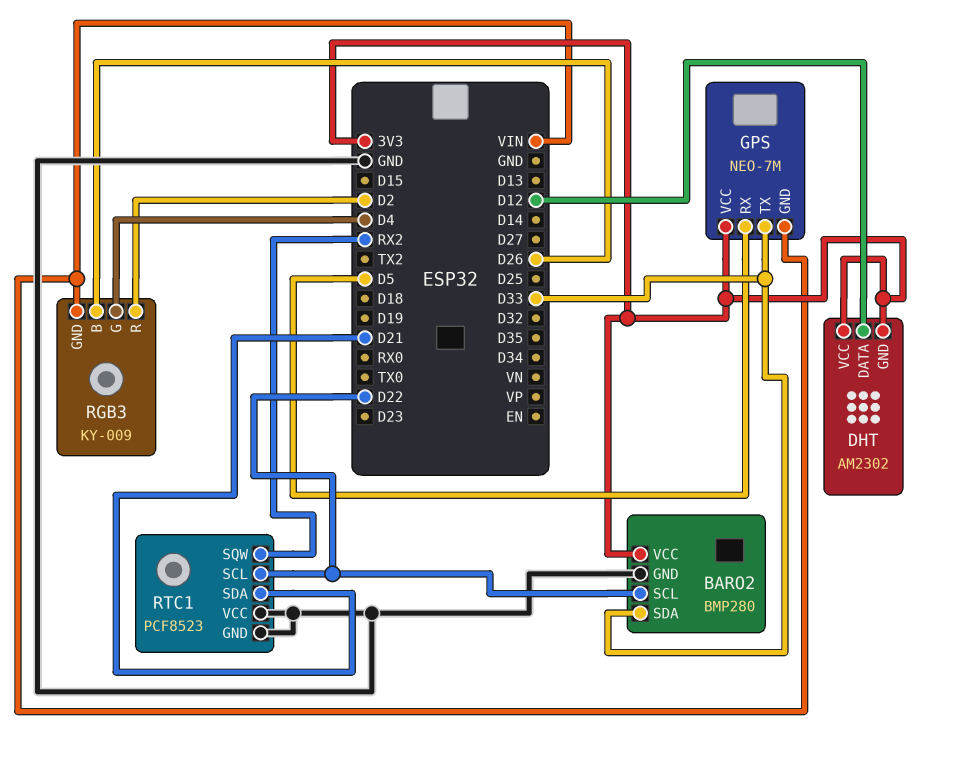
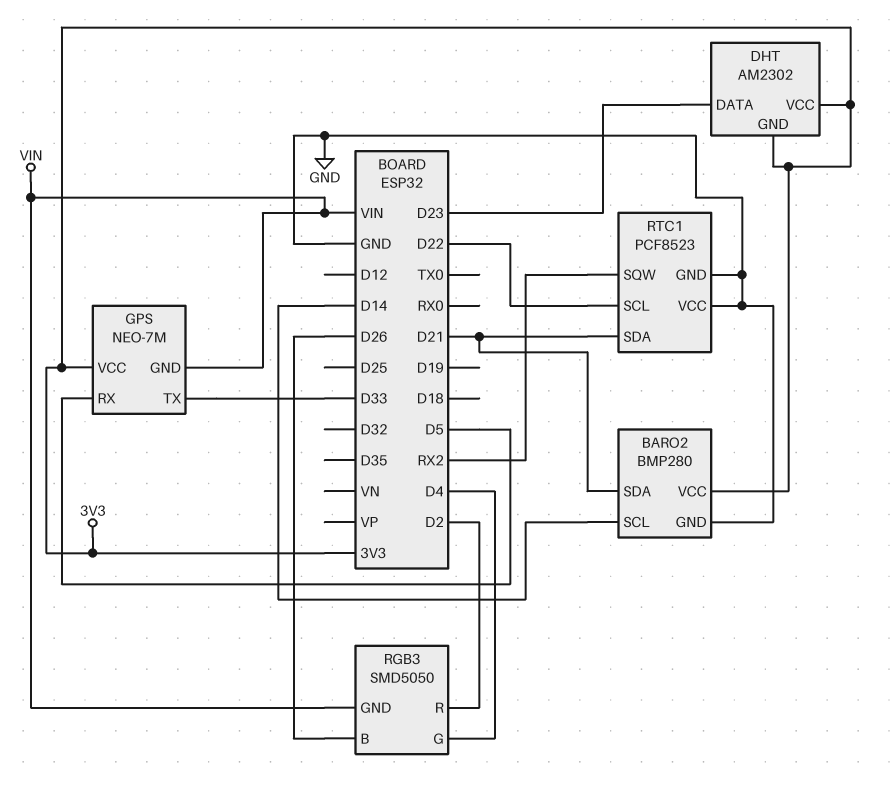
BARO2 pin SCL: D22 -> D14
BARO2 pin SDA: D33 -> D21
DHT pin DATA: D12 -> D23
RGB3: KY-009 -> SMD5050

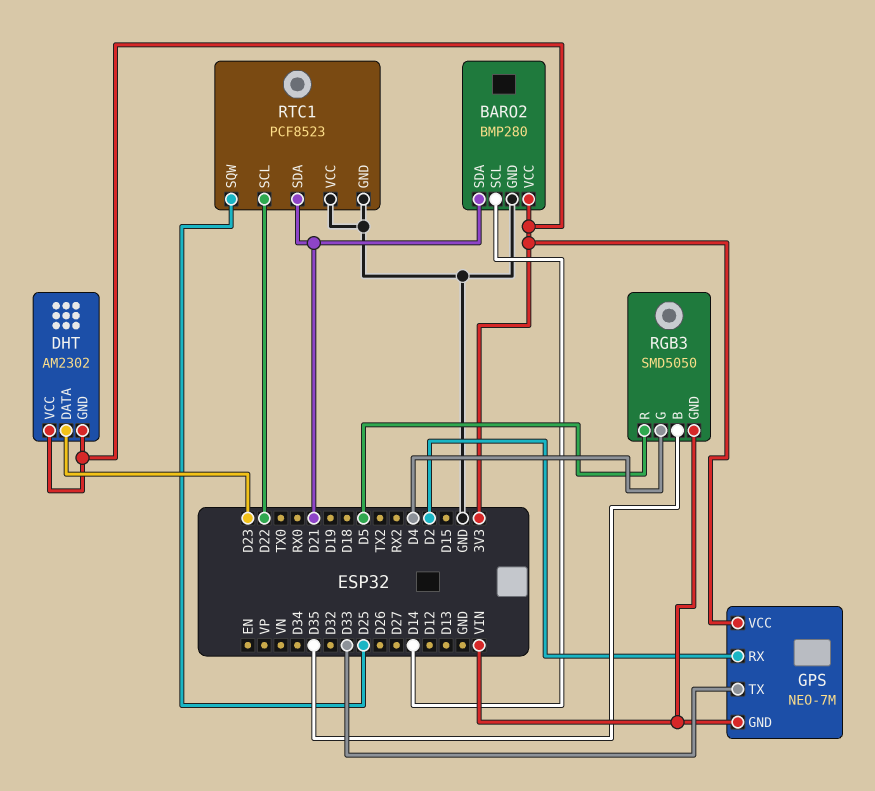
GPS pin RX: D5 -> D2
RGB3 pin B: D26 -> D35
RGB3 pin R: D2 -> D5
RTC1 pin SQW: RX2 -> D25

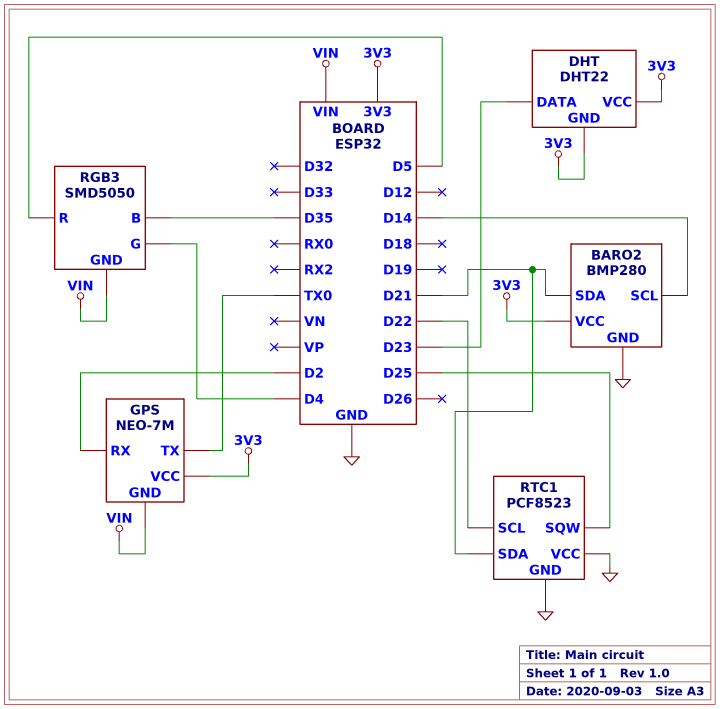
DHT: AM2302 -> DHT22
GPS pin TX: D33 -> TX0

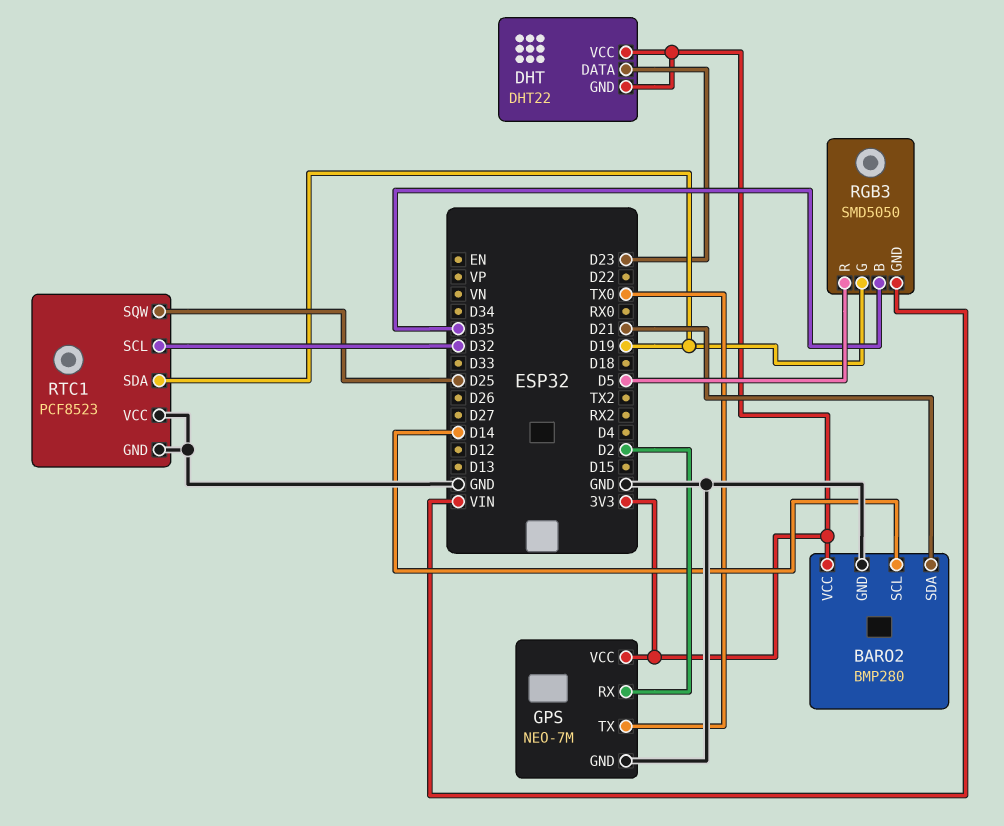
GPS pin GND: VIN -> GND
RGB3 pin G: D4 -> D19
RTC1 pin SCL: D22 -> D32
RTC1 pin SDA: D21 -> D19

